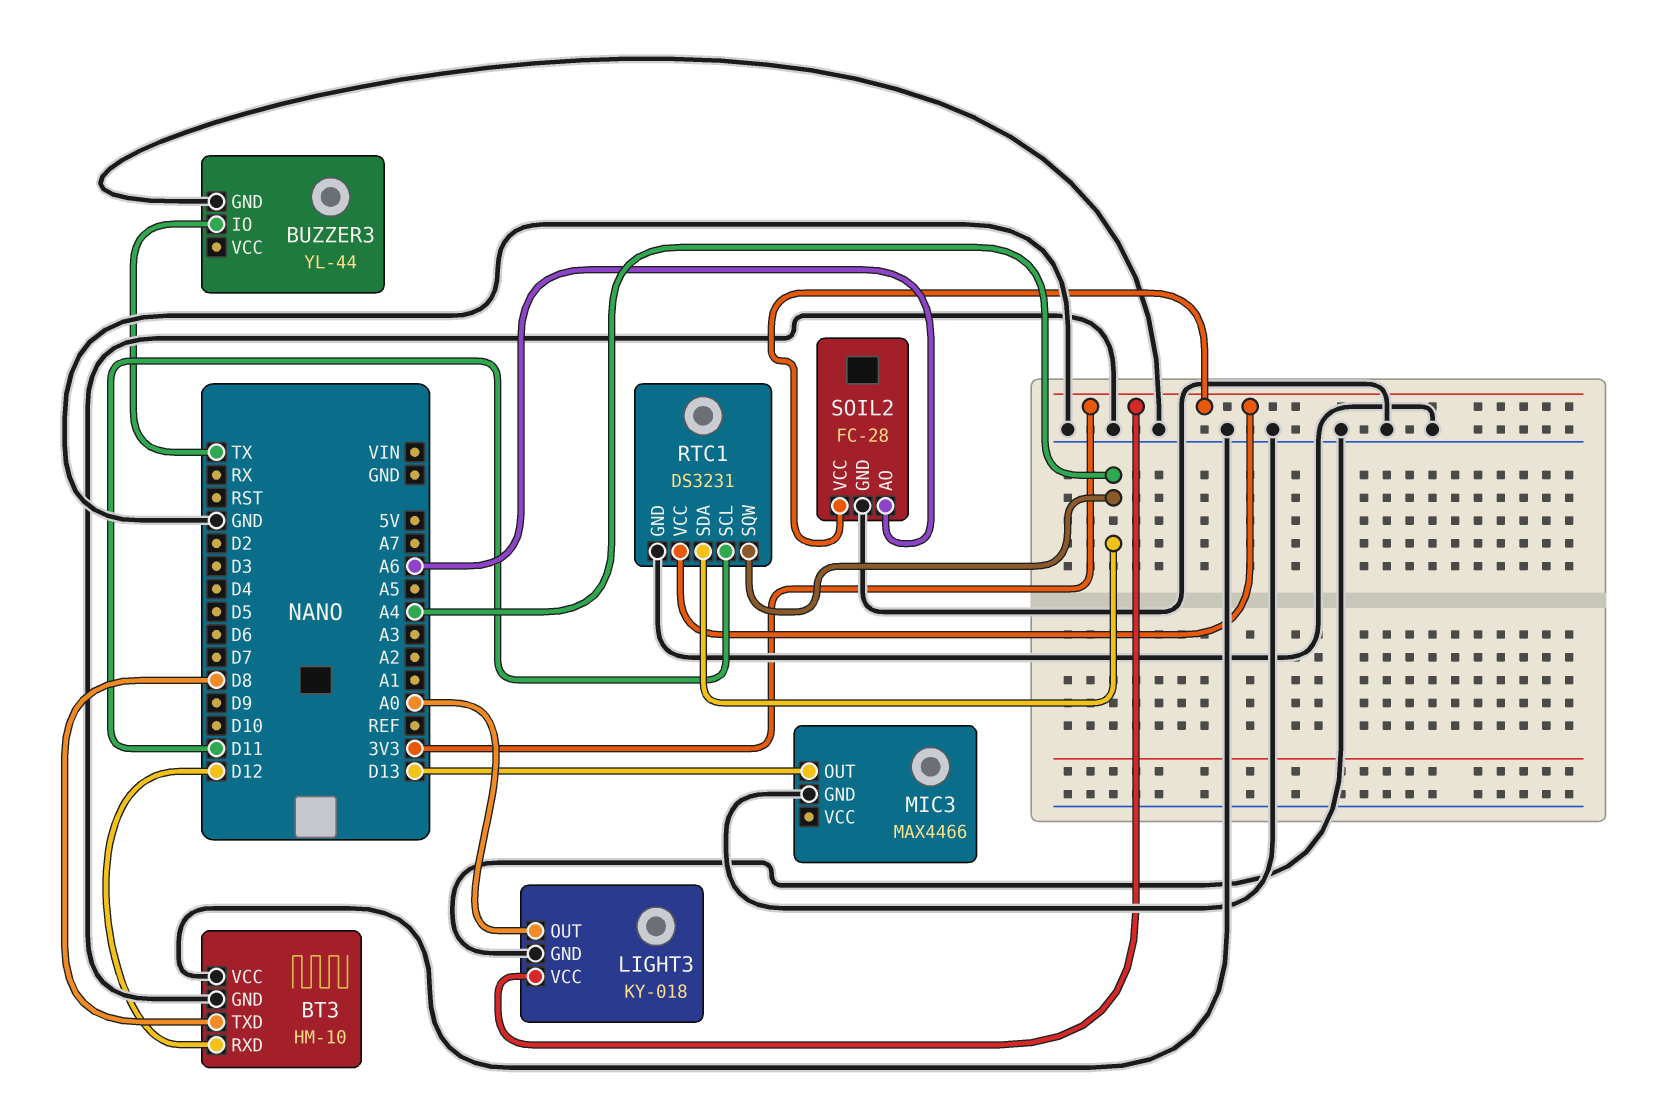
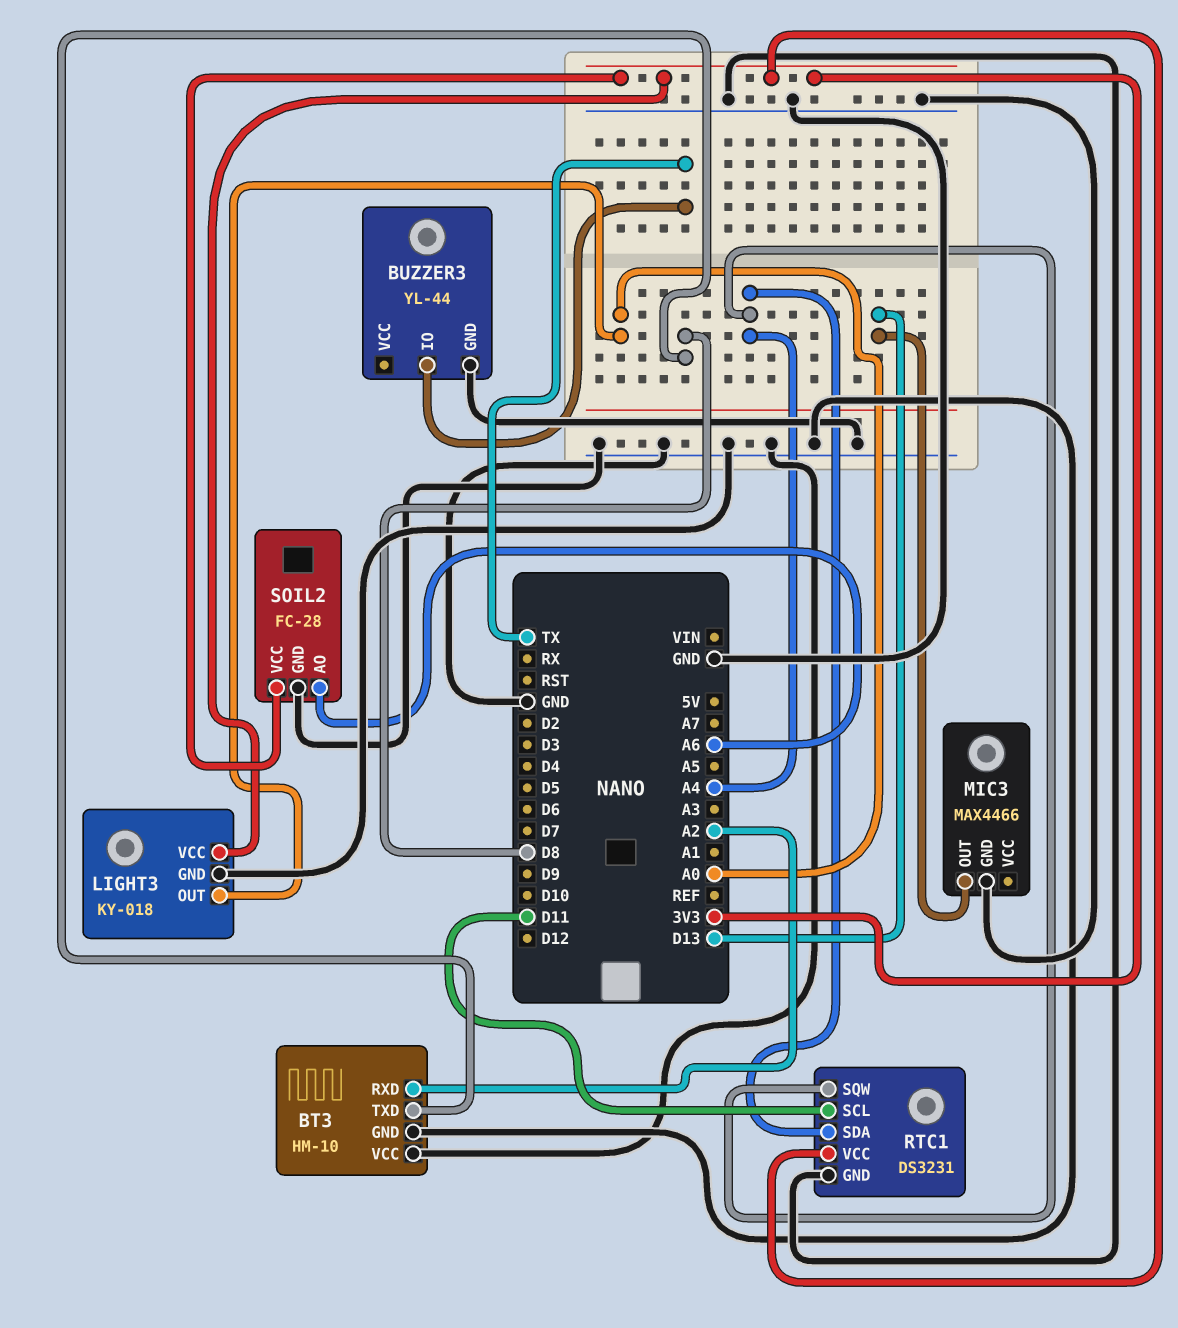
BT3 pin RXD: D12 -> A2

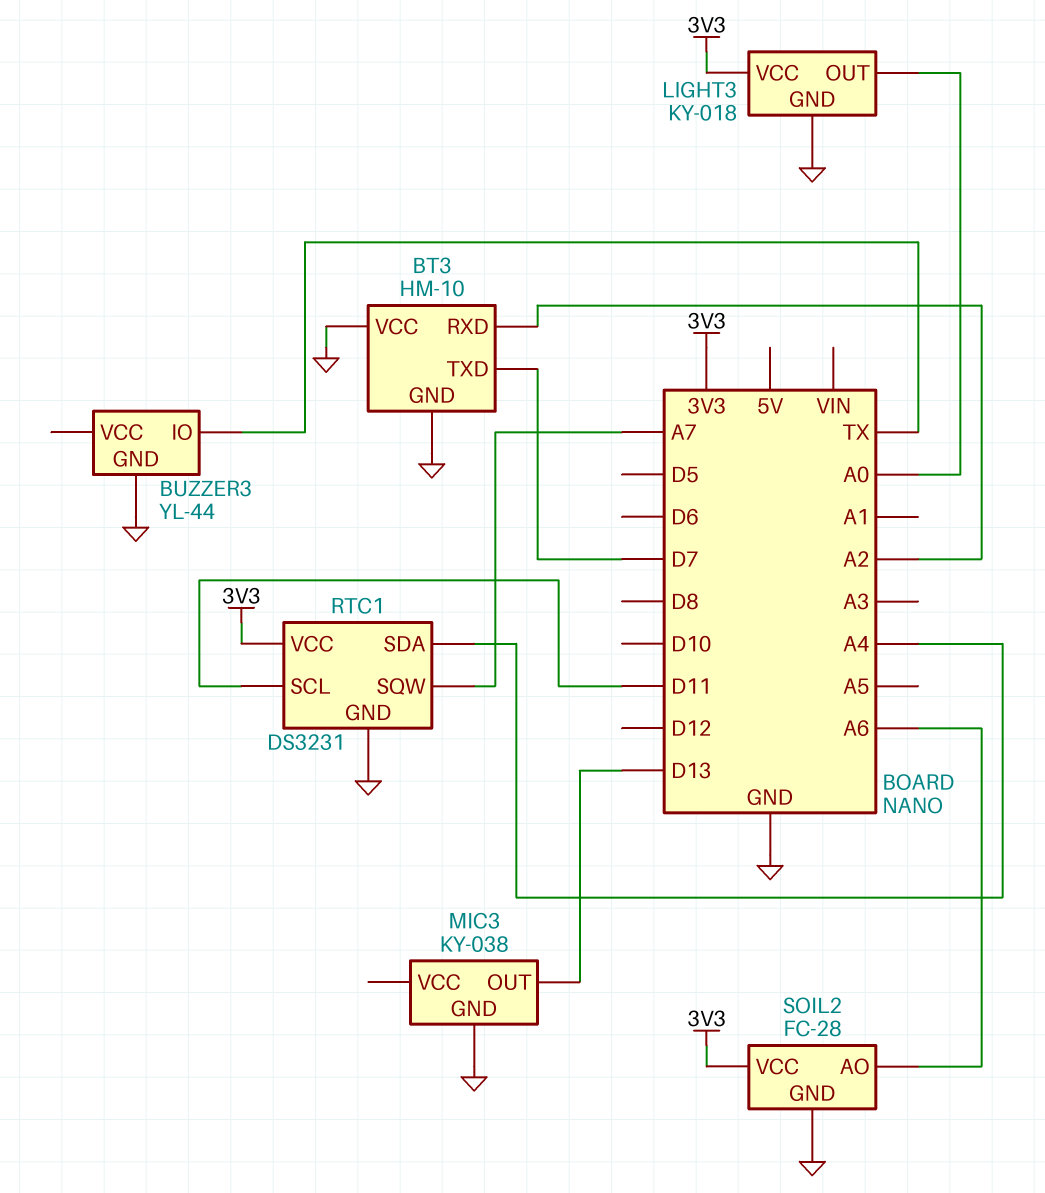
BT3 pin TXD: D8 -> D7
MIC3: MAX4466 -> KY-038
RTC1 pin SQW: A4 -> A7

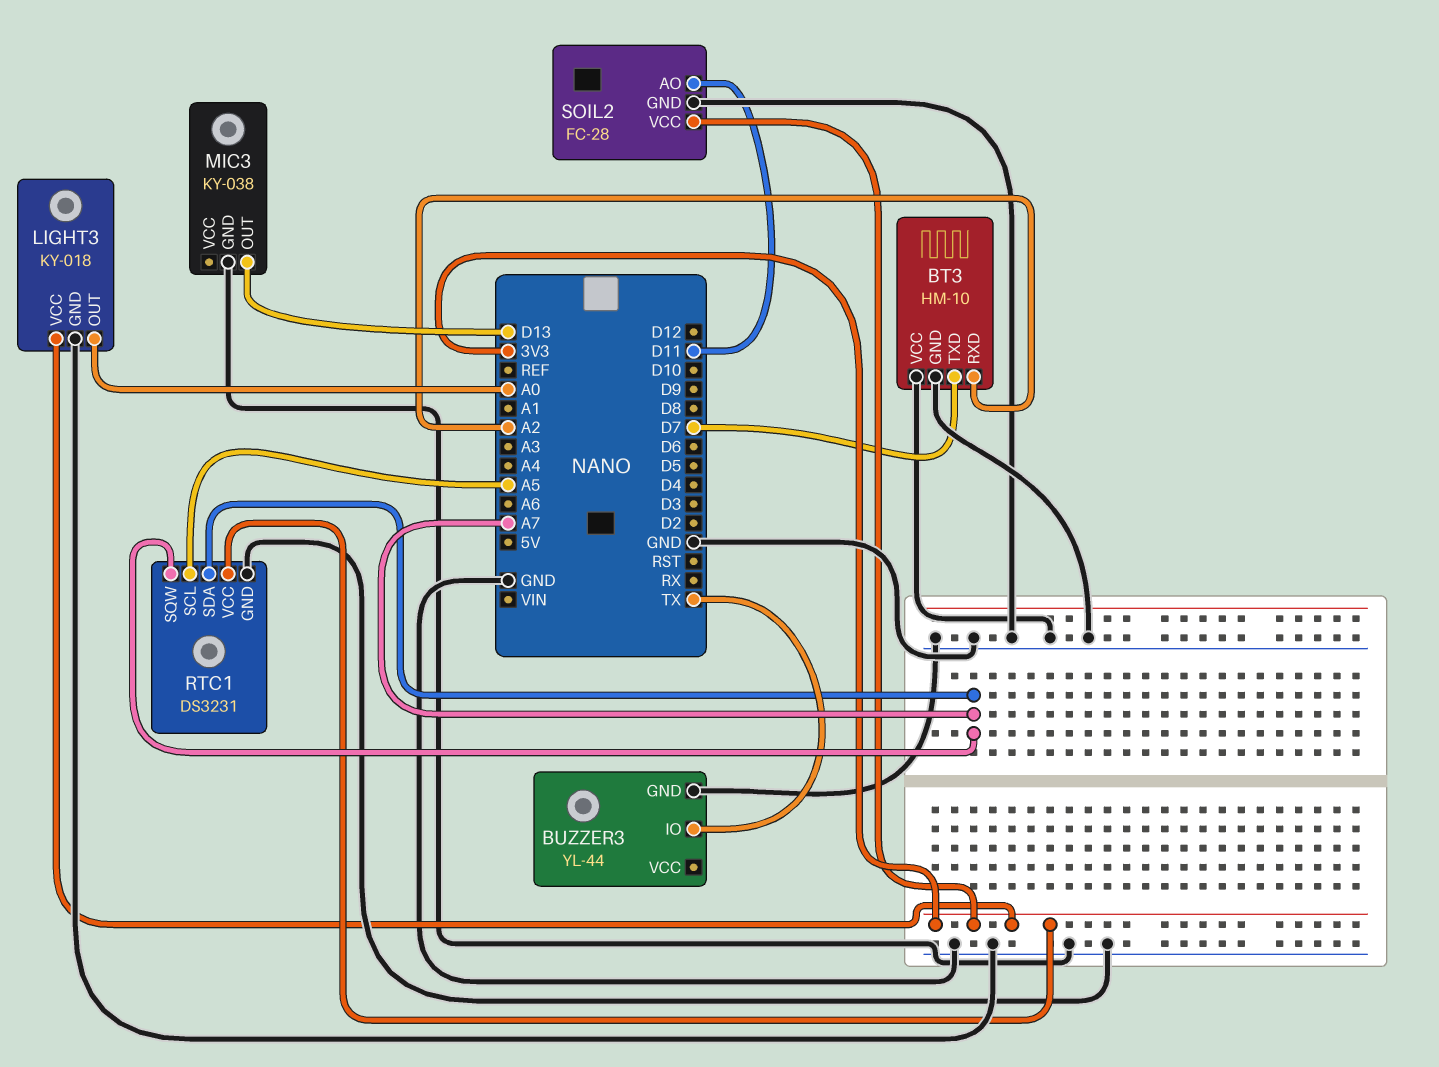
RTC1 pin SCL: D11 -> A5
RTC1 pin SDA: A4 -> A7
SOIL2 pin AO: A6 -> D11

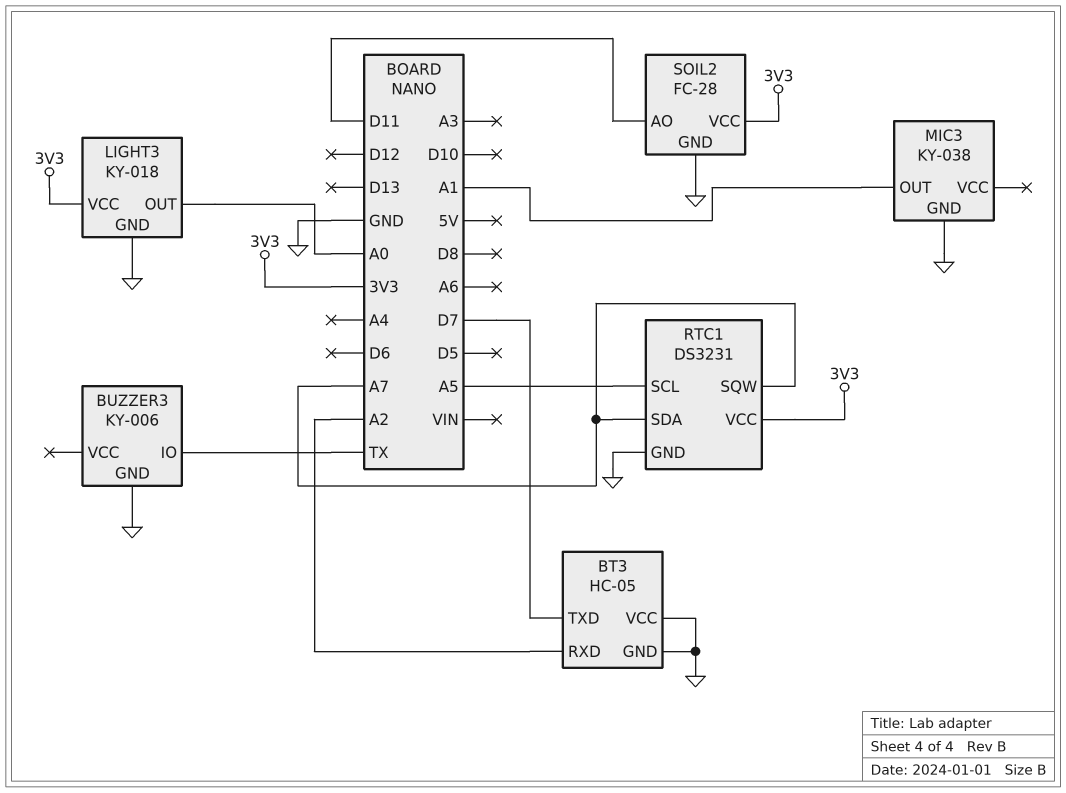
BT3: HM-10 -> HC-05
BUZZER3: YL-44 -> KY-006
MIC3 pin OUT: D13 -> A1

